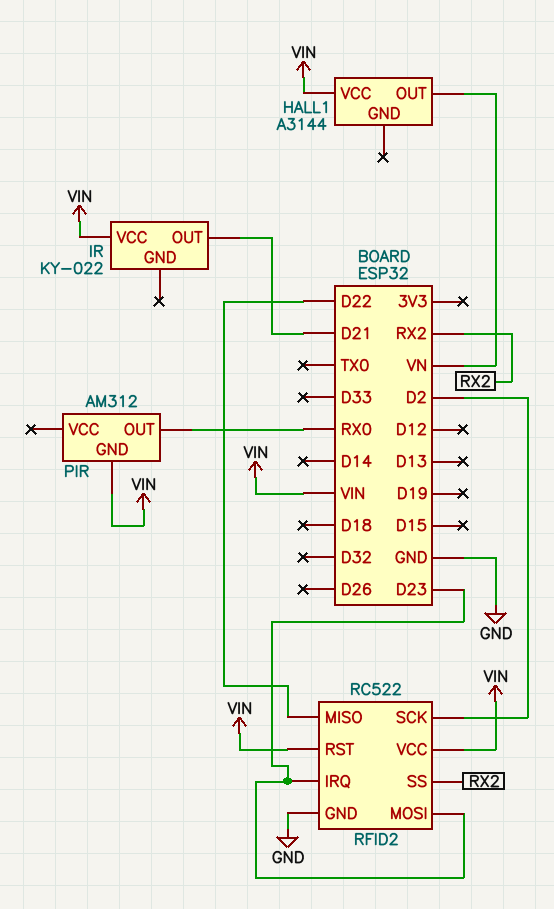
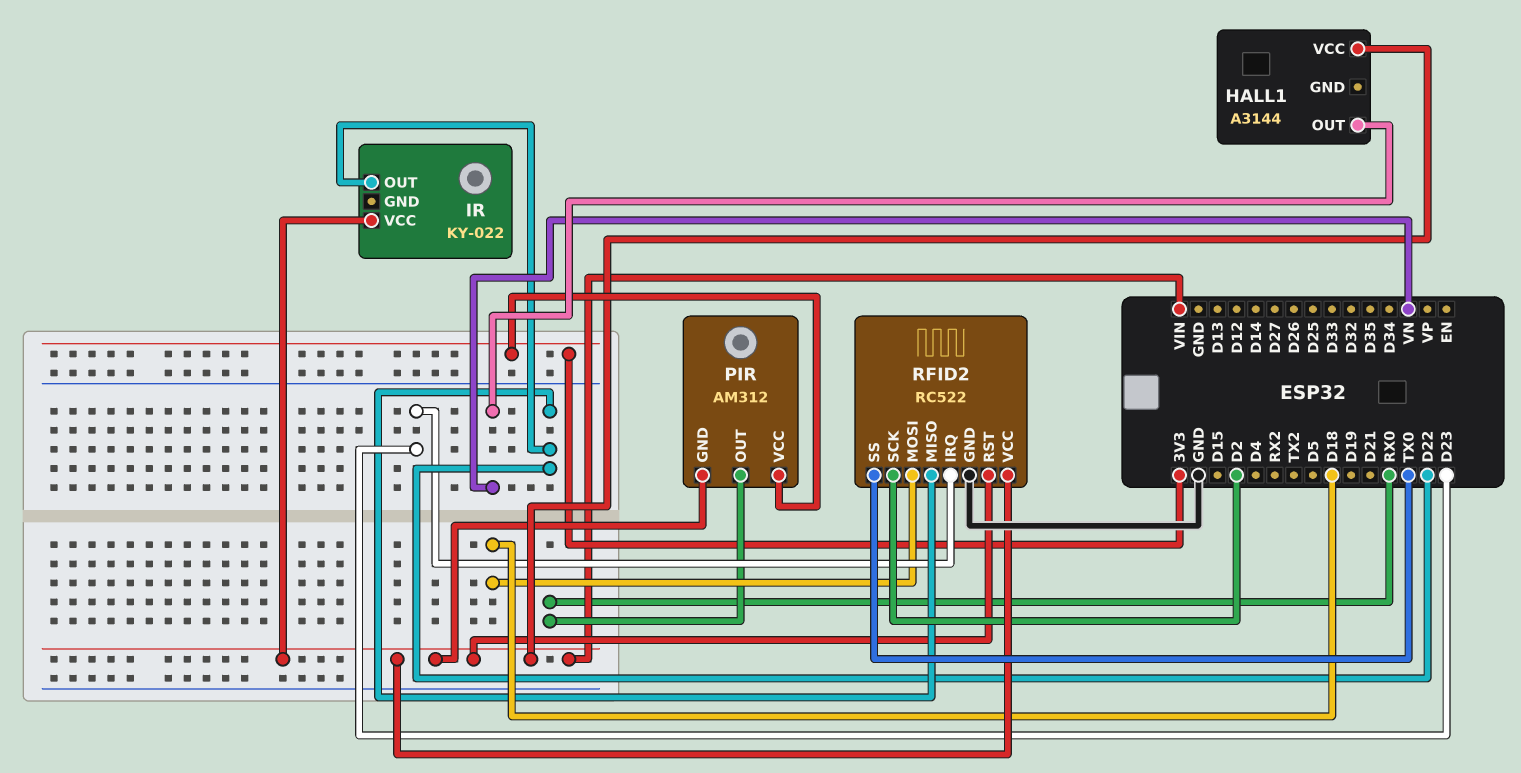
IR pin OUT: D21 -> D22
PIR pin VCC: none -> 3V3
RFID2 pin MOSI: D23 -> D18
RFID2 pin SS: RX2 -> TX0

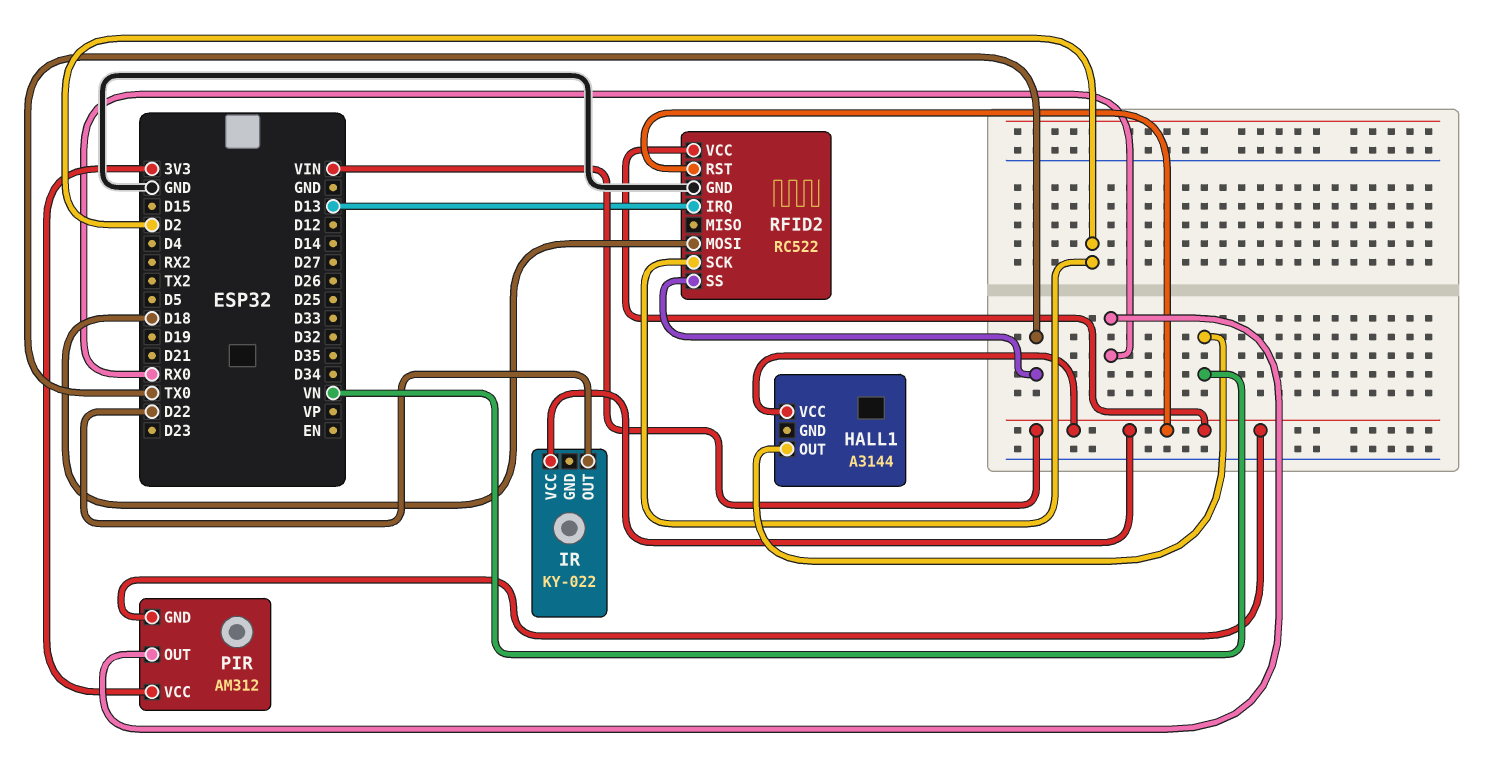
RFID2 pin IRQ: D23 -> D13
RFID2 pin MISO: D22 -> none

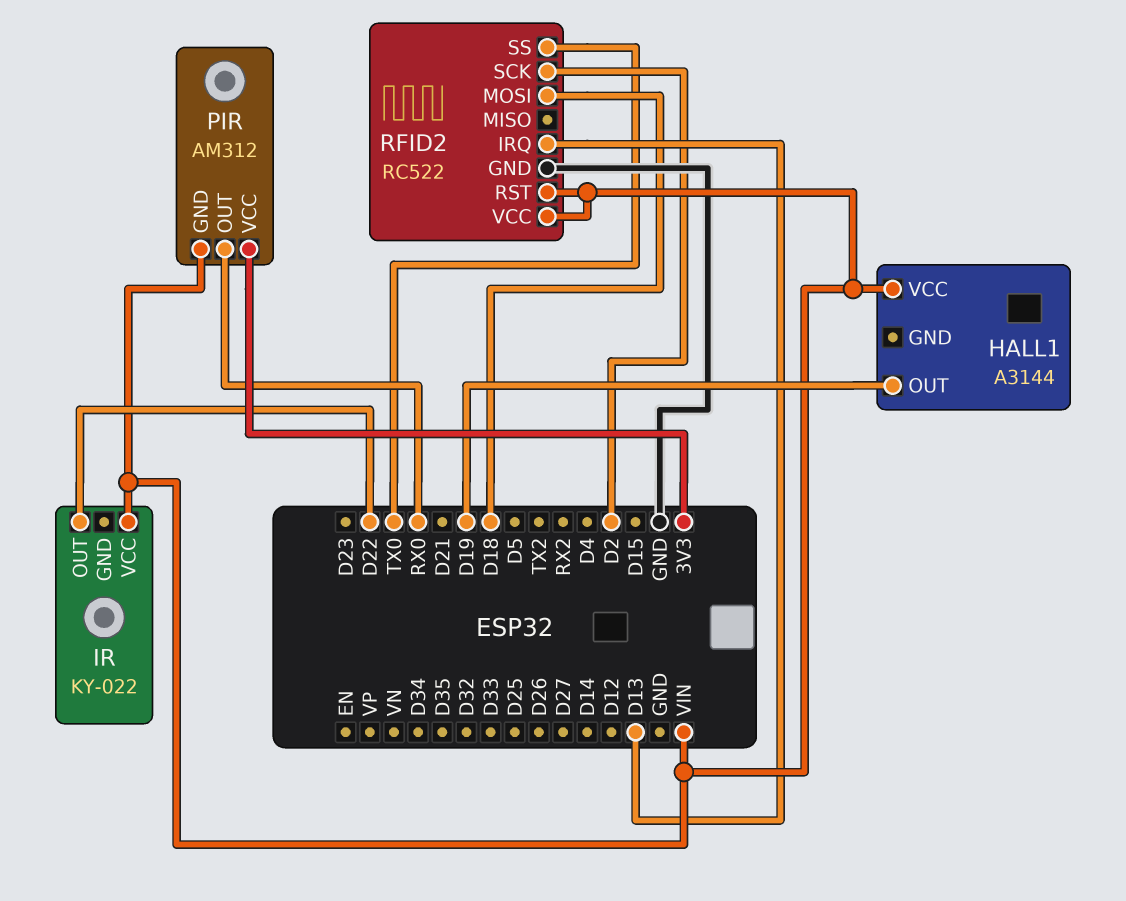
HALL1 pin OUT: VN -> D19

